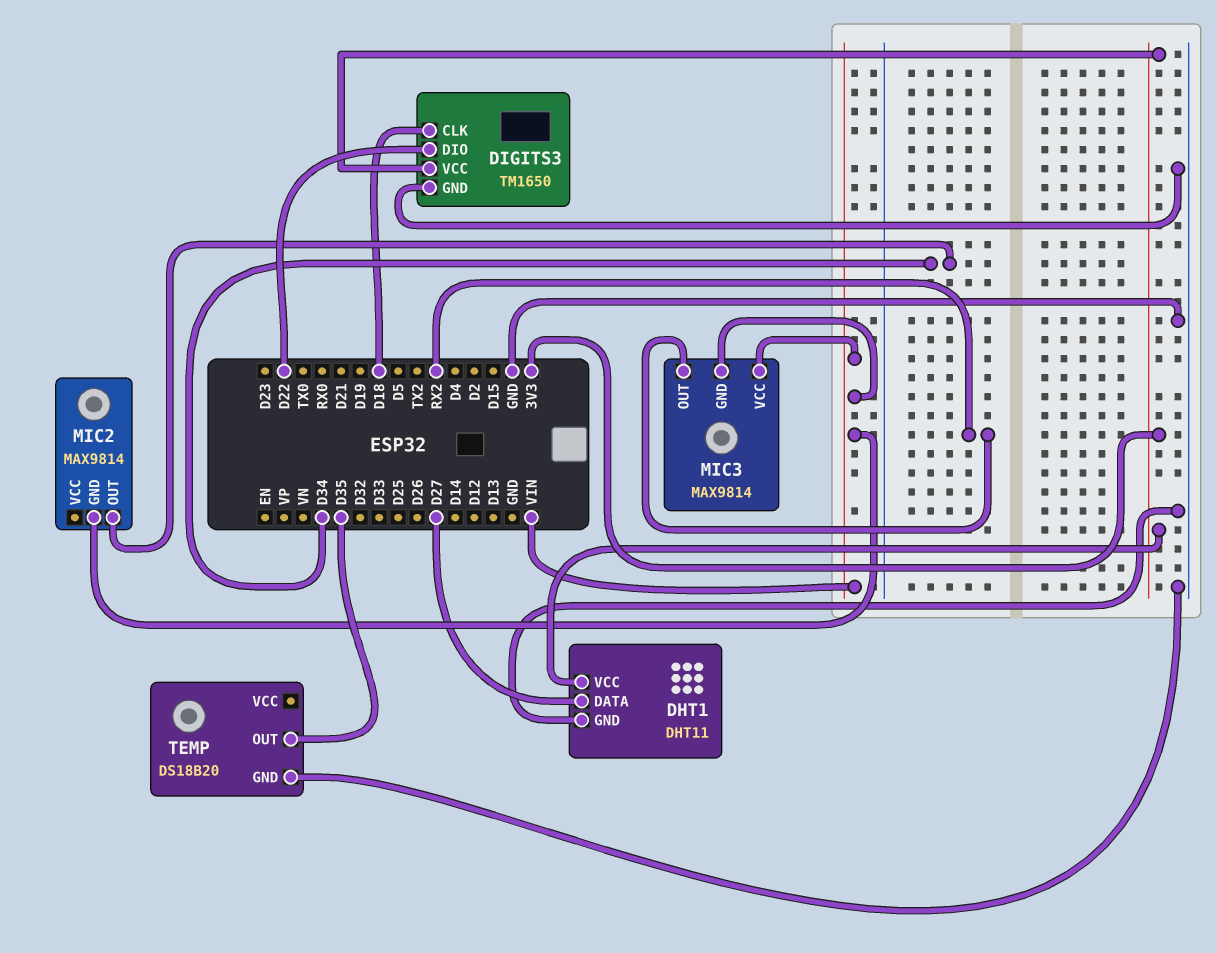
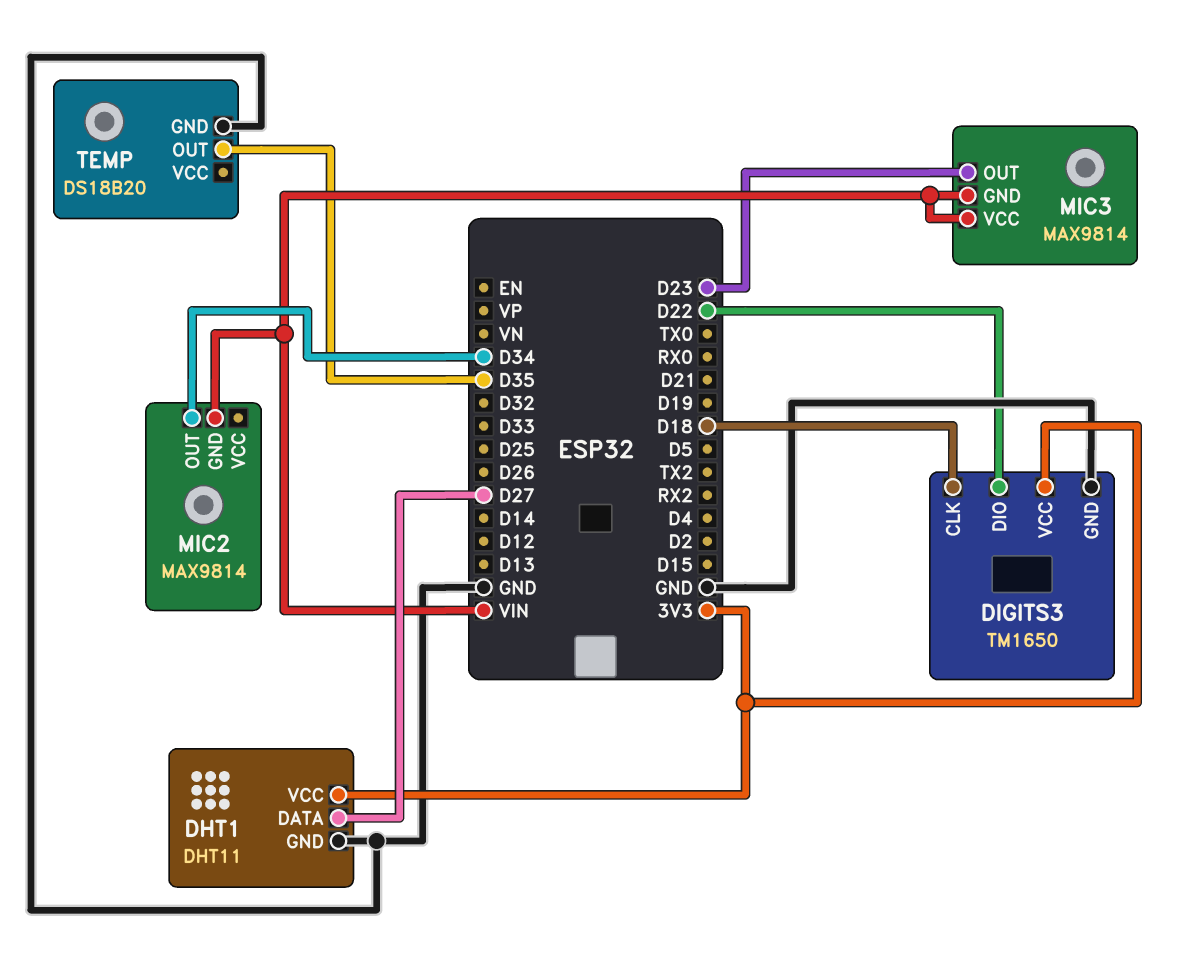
MIC3 pin OUT: RX2 -> D23

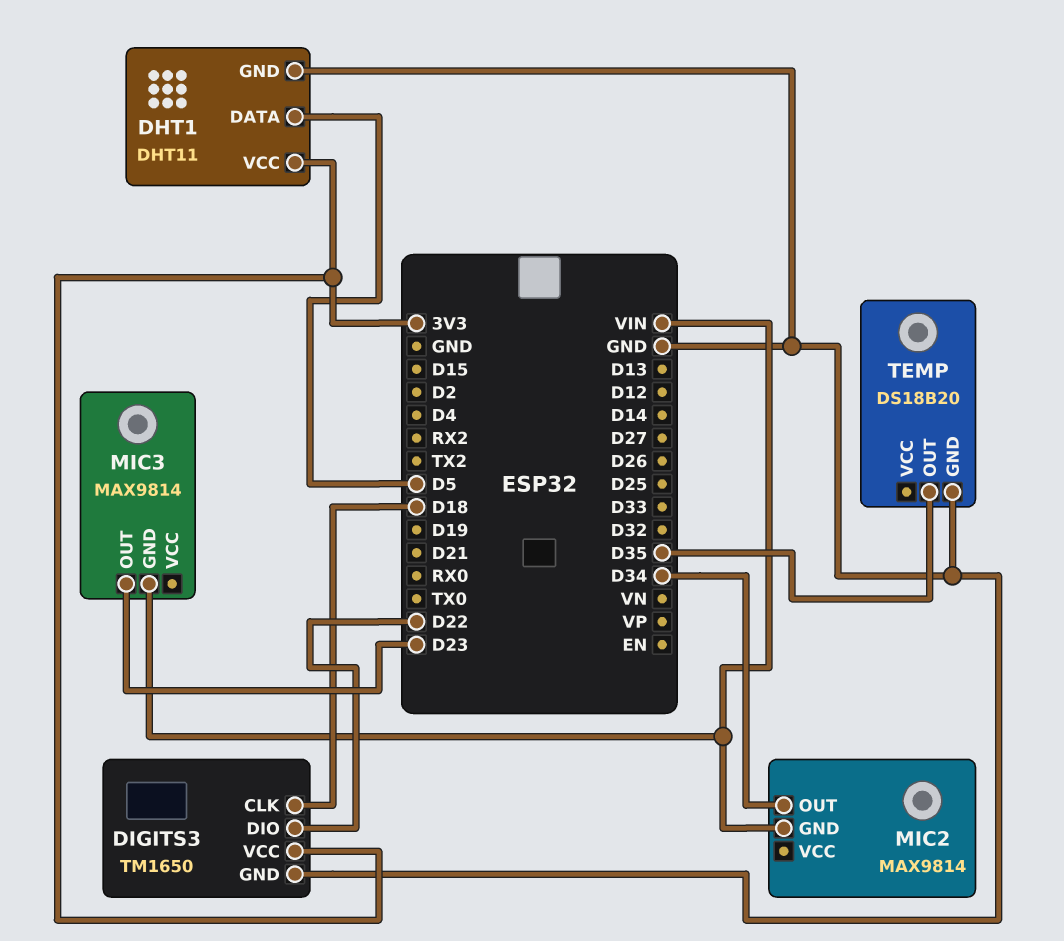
DHT1 pin DATA: D27 -> D5
MIC3 pin VCC: VIN -> none

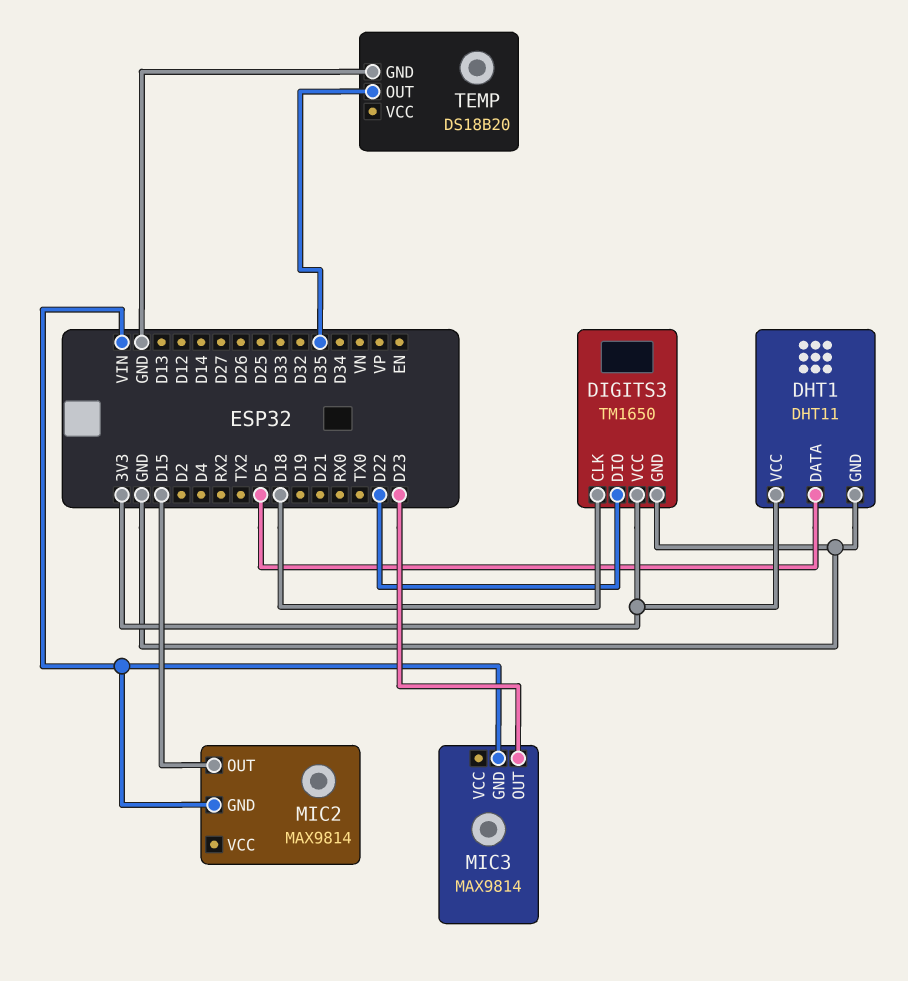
MIC2 pin OUT: D34 -> D15

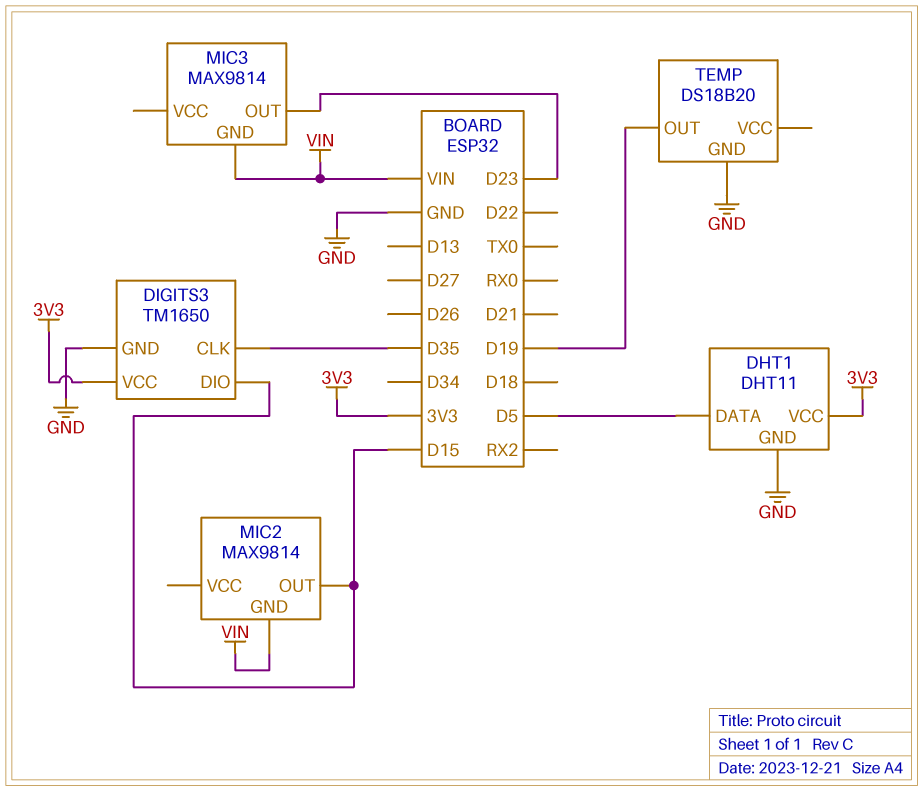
DIGITS3 pin CLK: D18 -> D35
DIGITS3 pin DIO: D22 -> D15
TEMP pin OUT: D35 -> D19

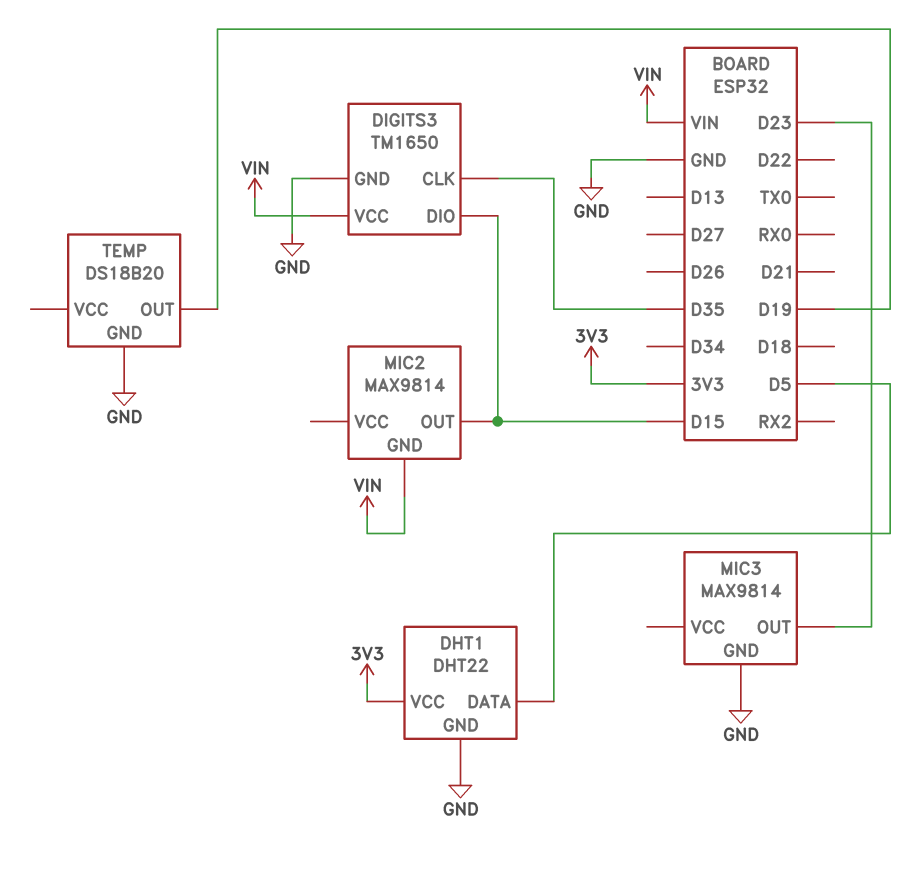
DHT1: DHT11 -> DHT22
DIGITS3 pin VCC: 3V3 -> VIN
MIC3 pin GND: VIN -> GND

